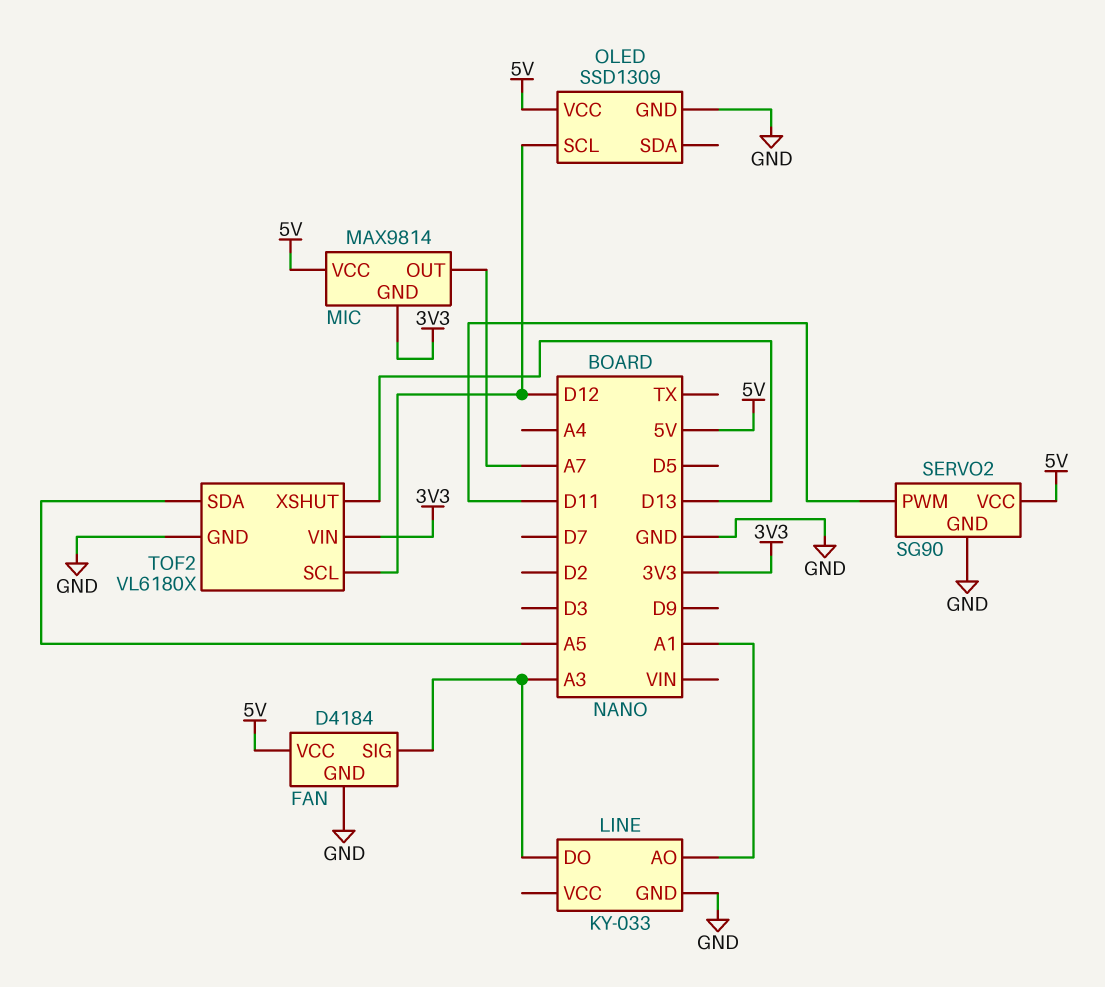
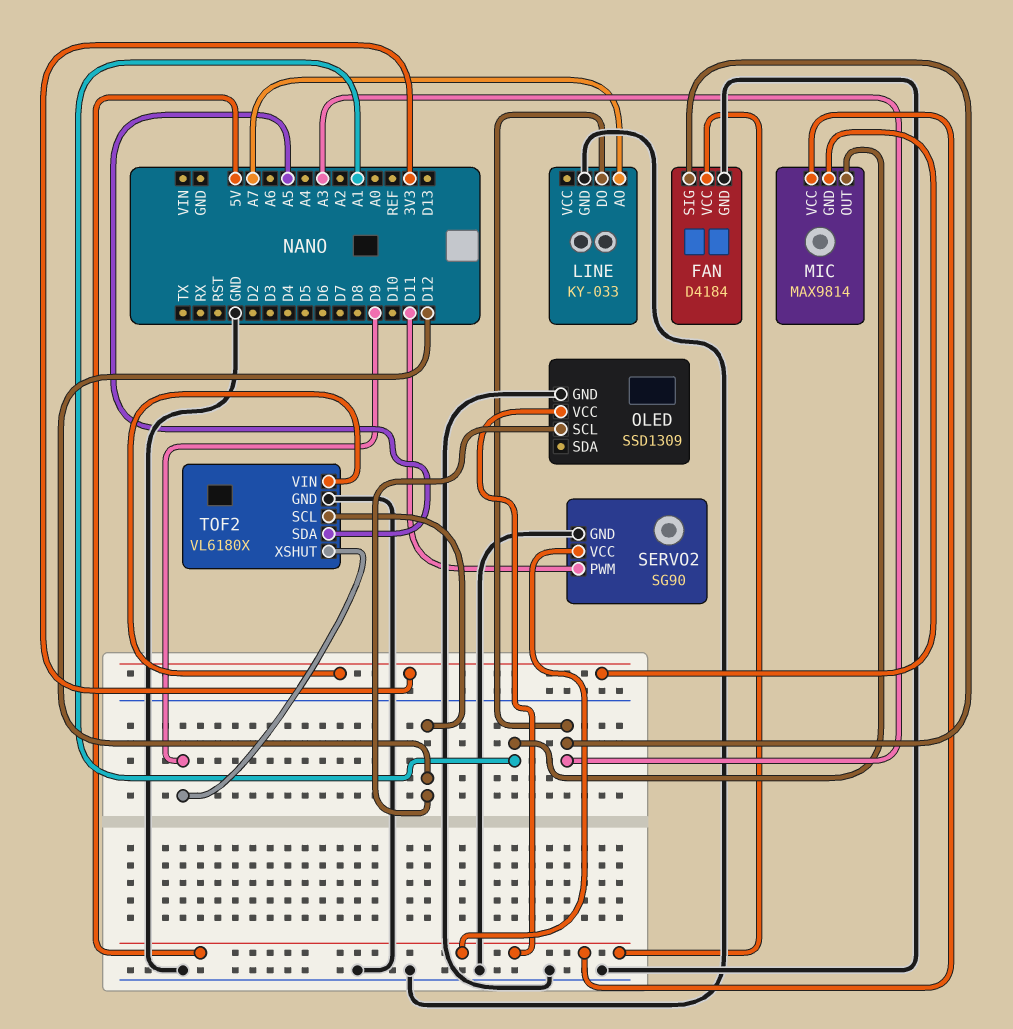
LINE pin AO: A1 -> A7
MIC pin OUT: A7 -> A1
TOF2 pin XSHUT: D13 -> D9

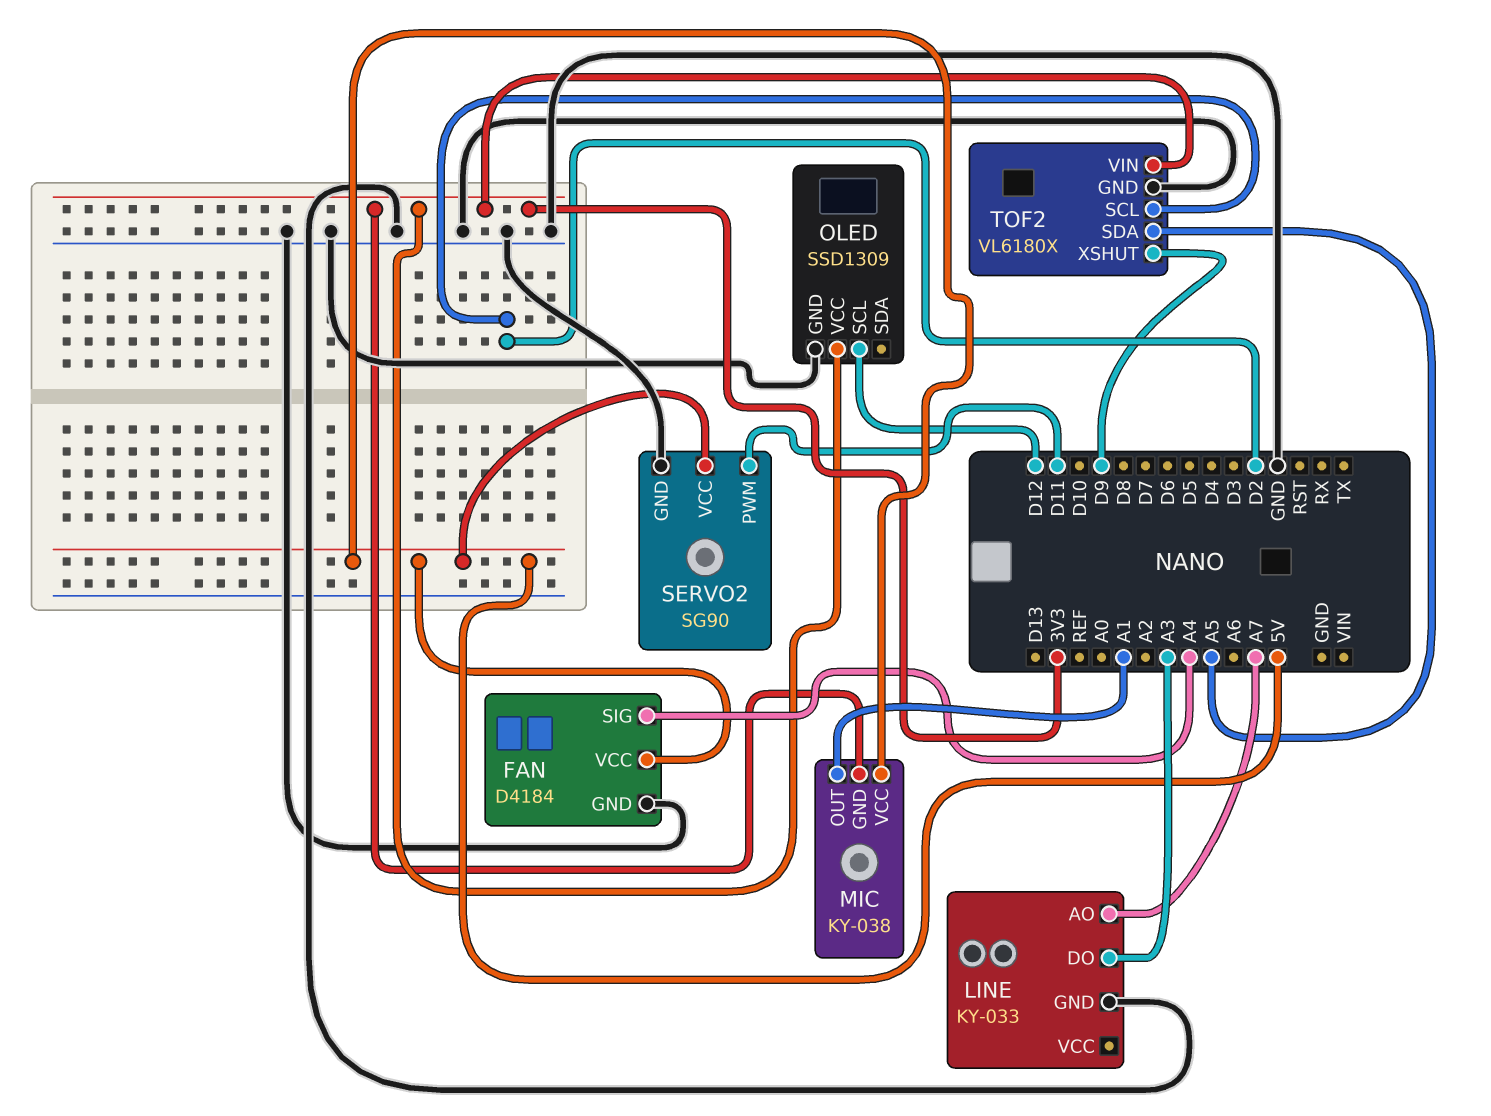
FAN pin SIG: A3 -> A4
MIC: MAX9814 -> KY-038
OLED pin VCC: 5V -> 3V3
TOF2 pin SCL: D12 -> D2

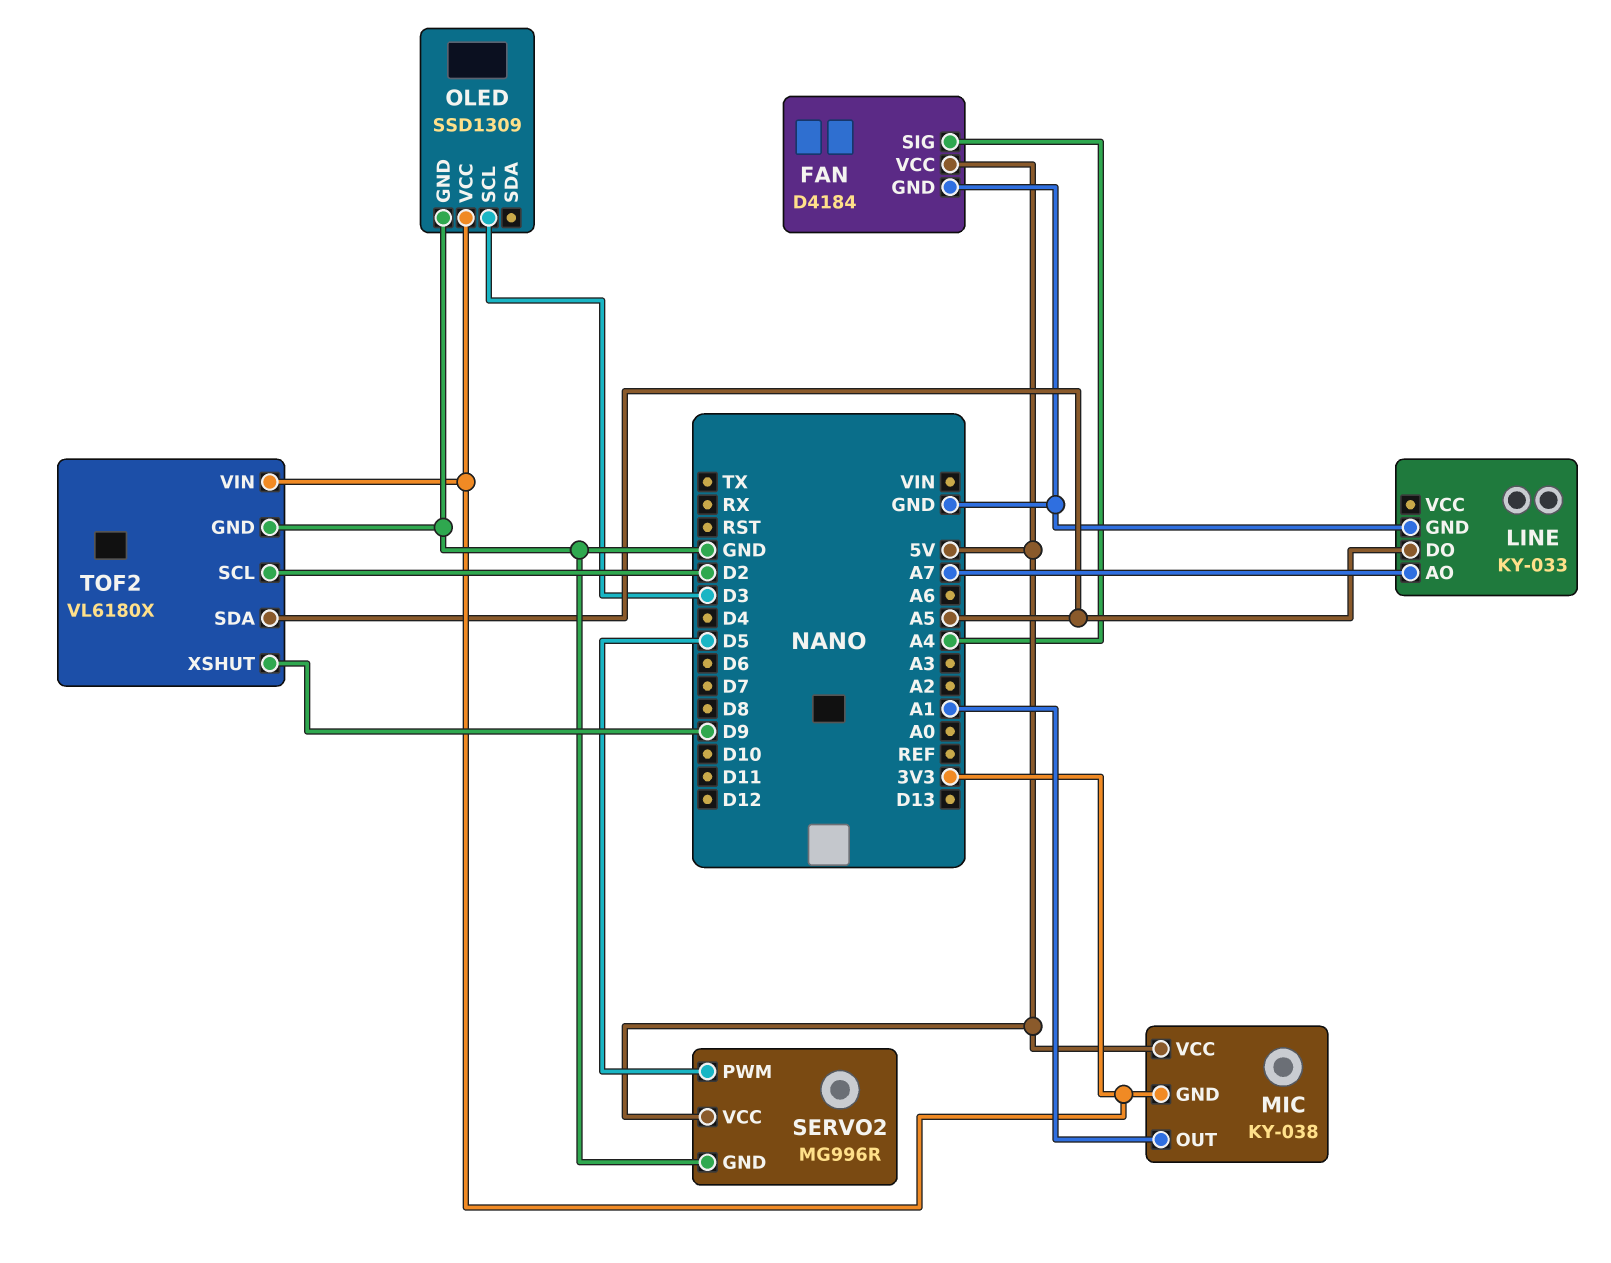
LINE pin DO: A3 -> A5
OLED pin SCL: D12 -> D3
SERVO2: SG90 -> MG996R
SERVO2 pin PWM: D11 -> D5

